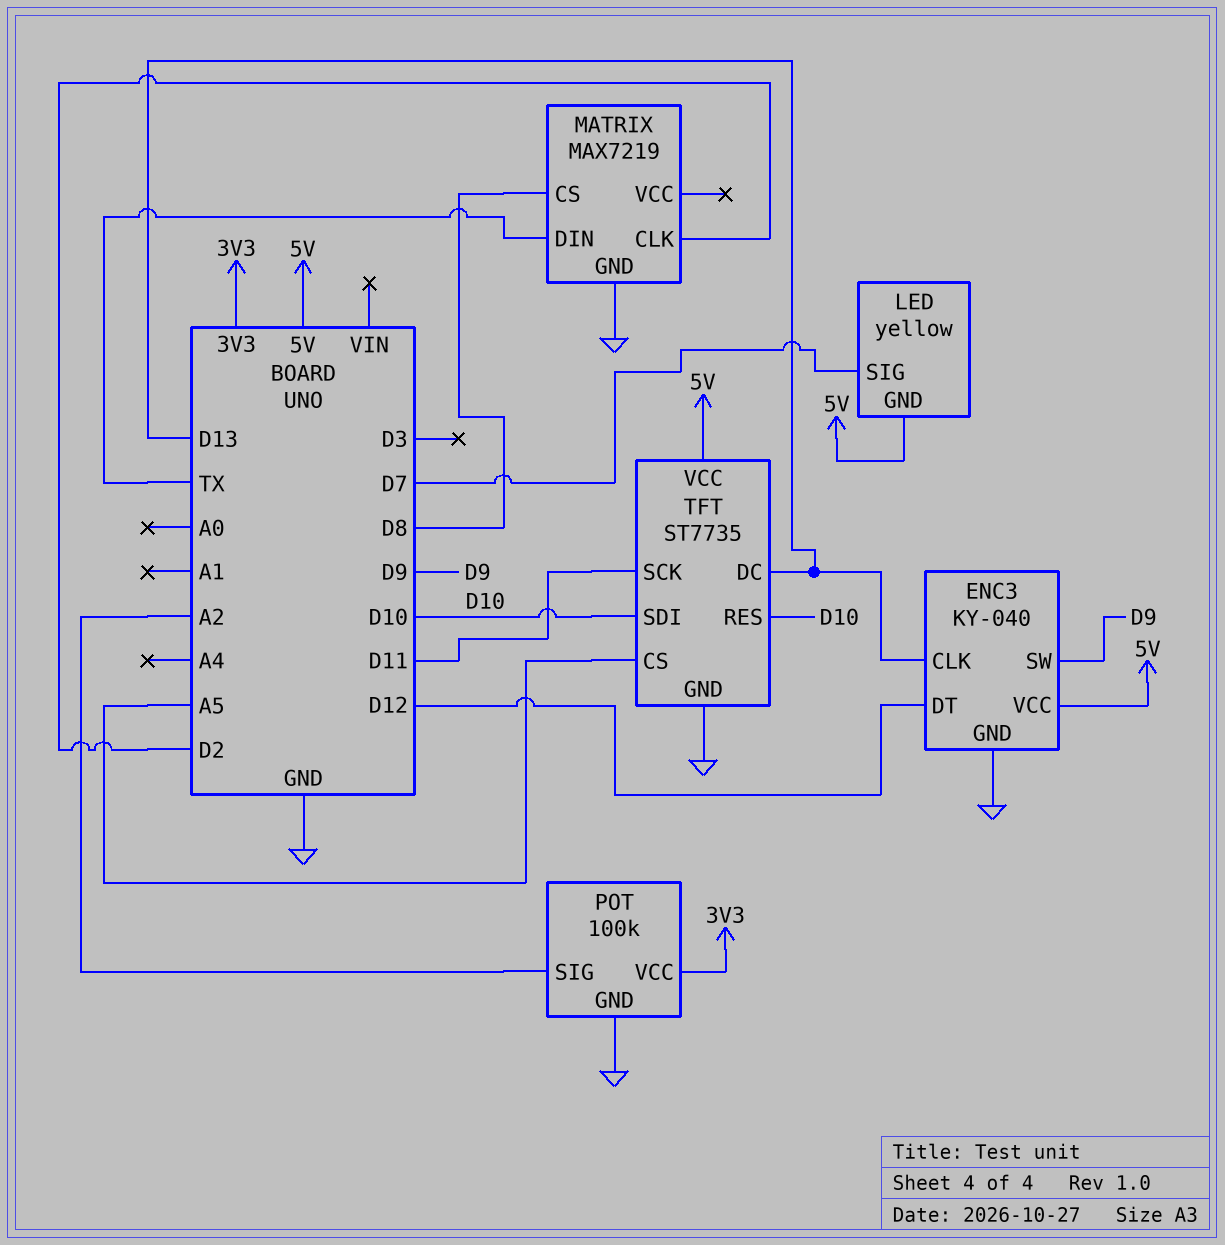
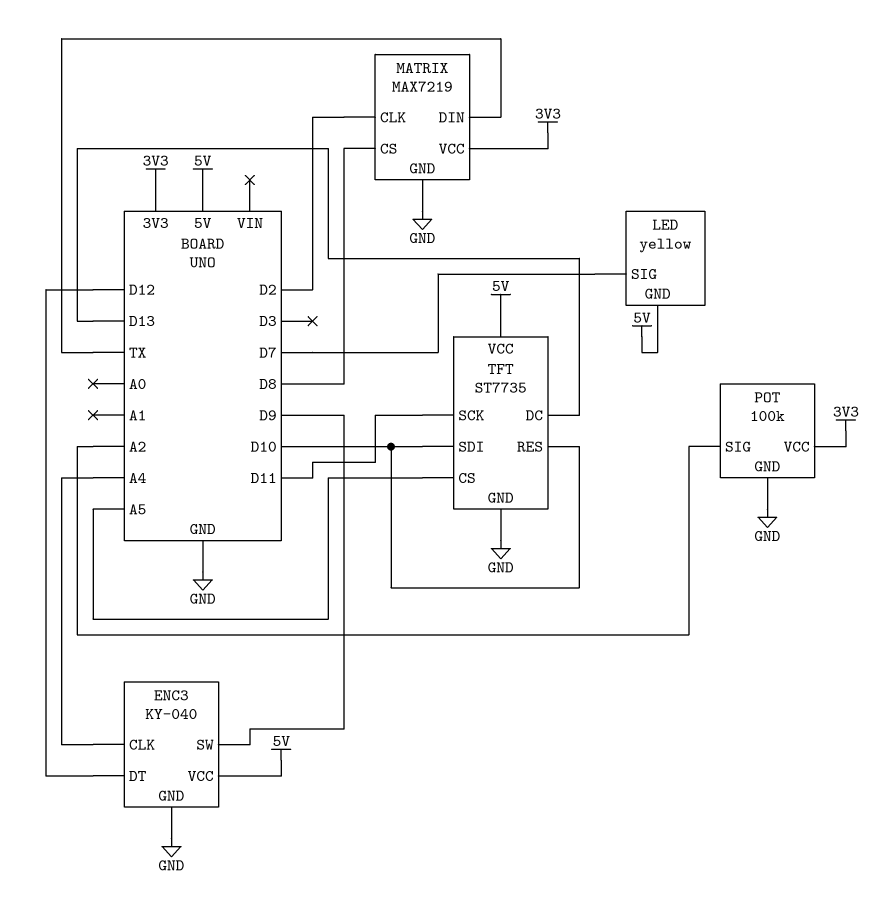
ENC3 pin CLK: D13 -> A4
MATRIX pin VCC: none -> 3V3

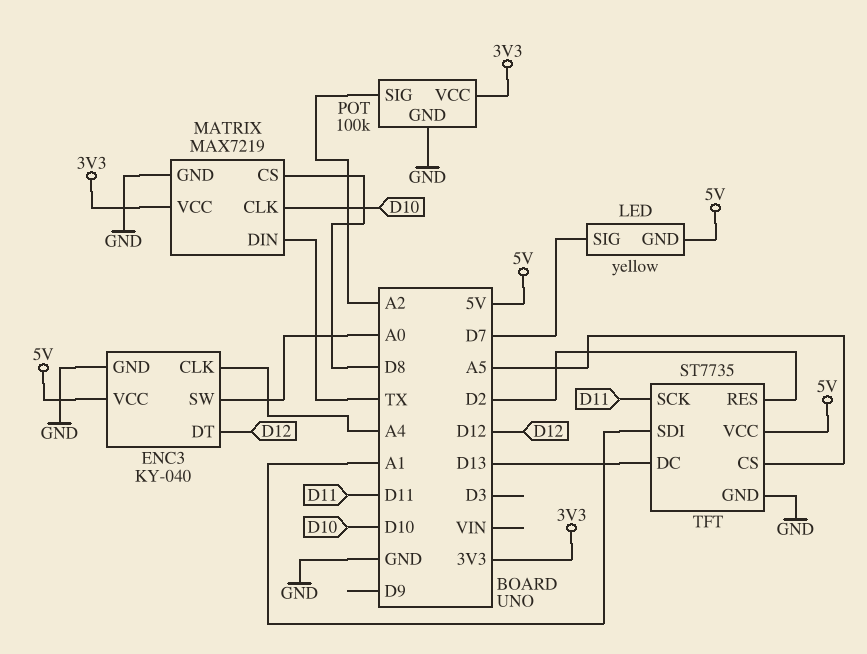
ENC3 pin SW: D9 -> A0
MATRIX pin CLK: D2 -> D10
TFT pin RES: D10 -> D2
TFT pin SDI: D10 -> A1

